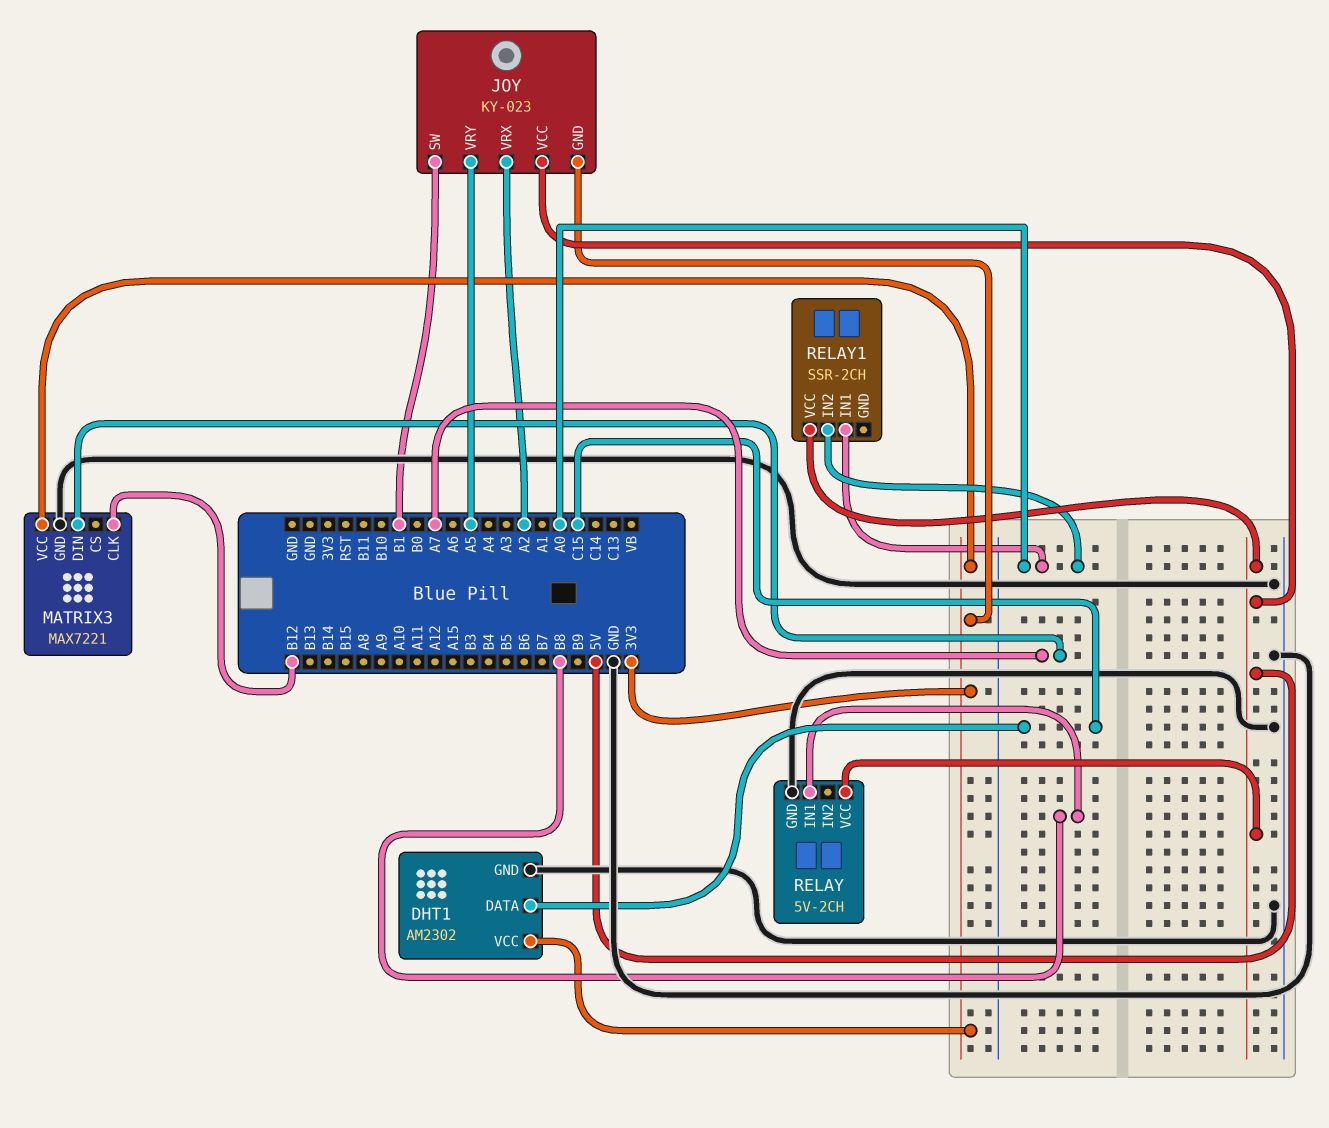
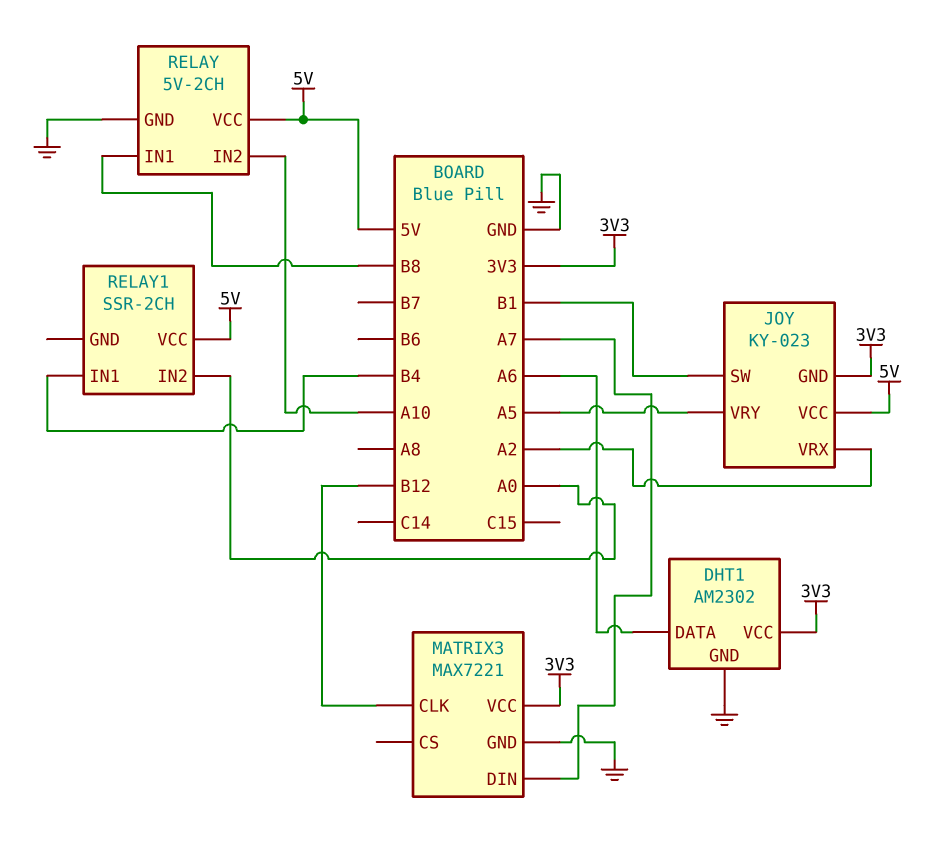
DHT1 pin DATA: C15 -> A6
RELAY pin IN2: none -> A10
RELAY1 pin IN1: A0 -> B4

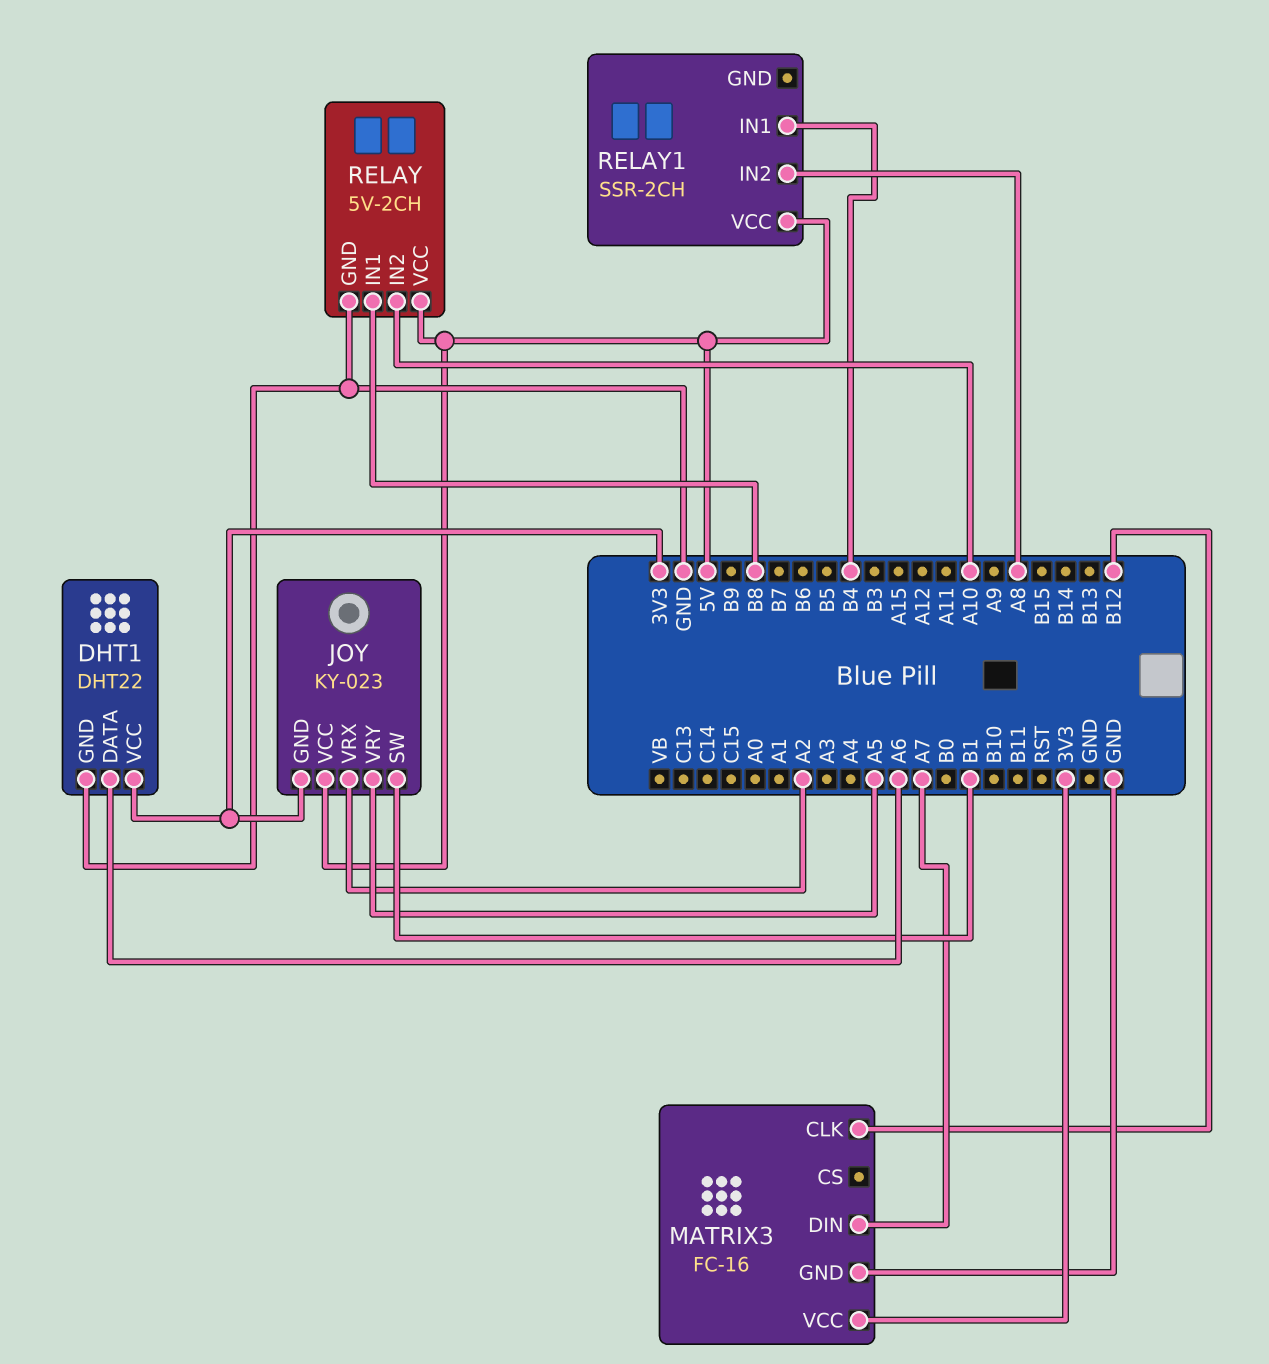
DHT1: AM2302 -> DHT22
MATRIX3: MAX7221 -> FC-16
RELAY1 pin IN2: A0 -> A8

